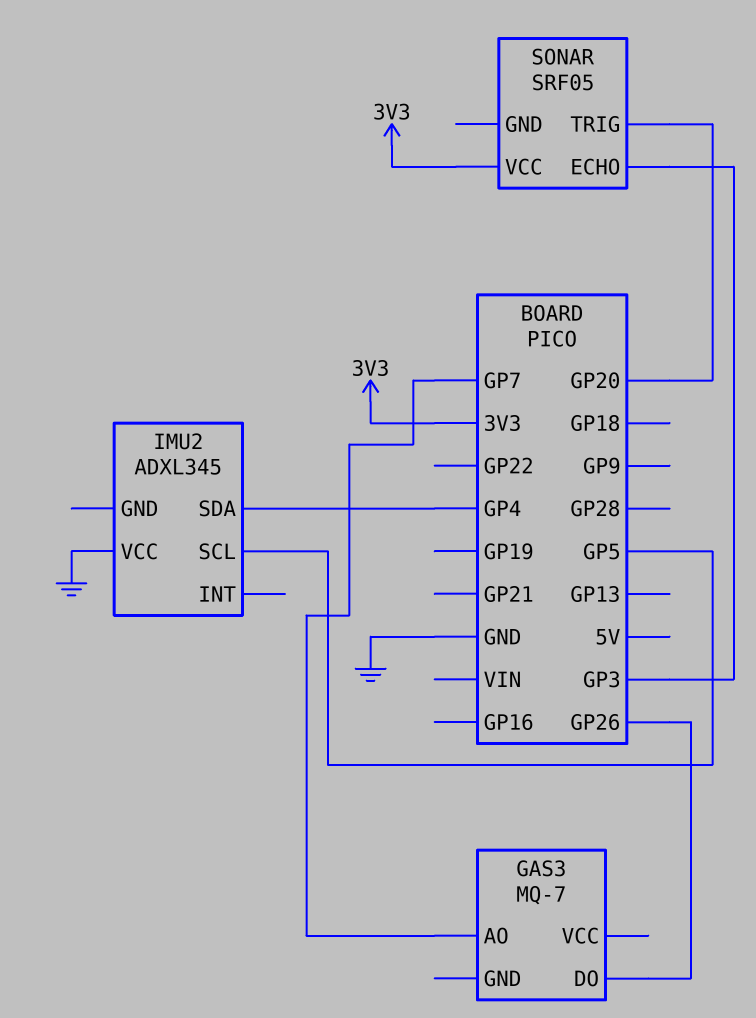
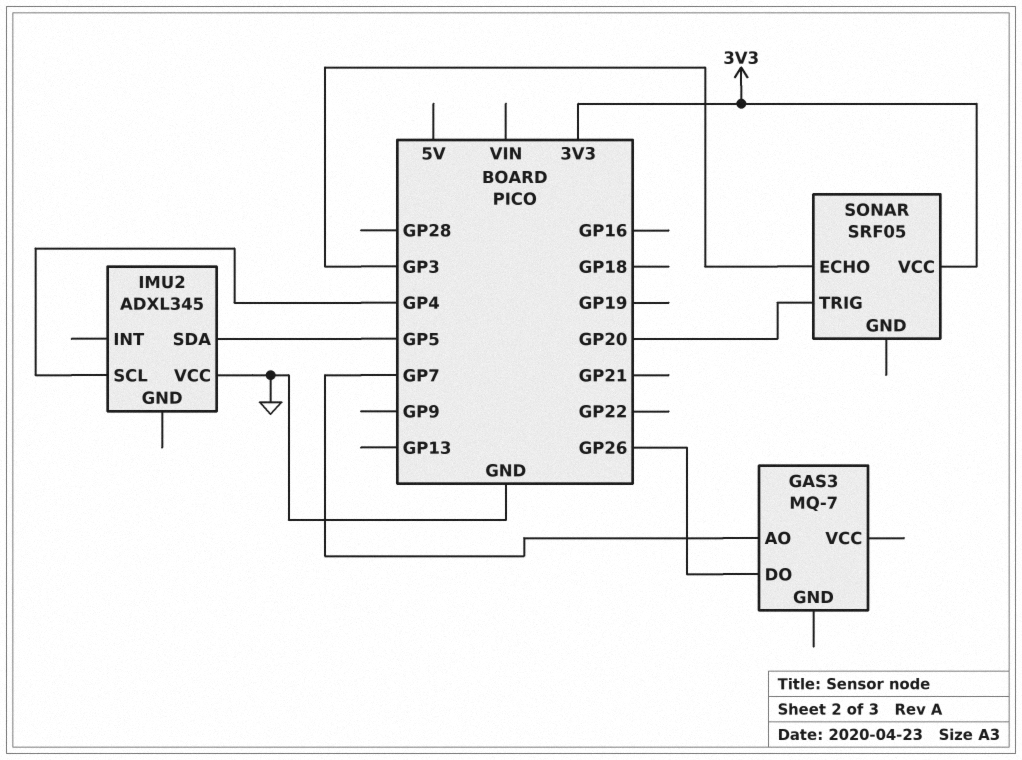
IMU2 pin SCL: GP5 -> GP4
IMU2 pin SDA: GP4 -> GP5

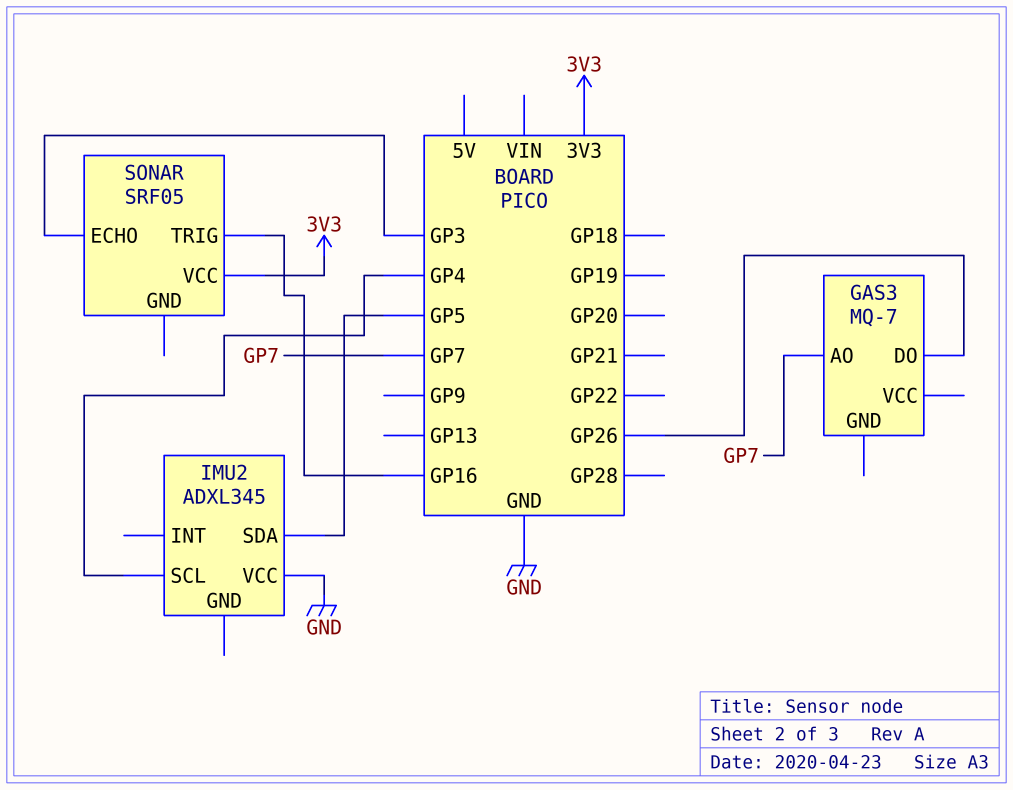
SONAR pin TRIG: GP20 -> GP16

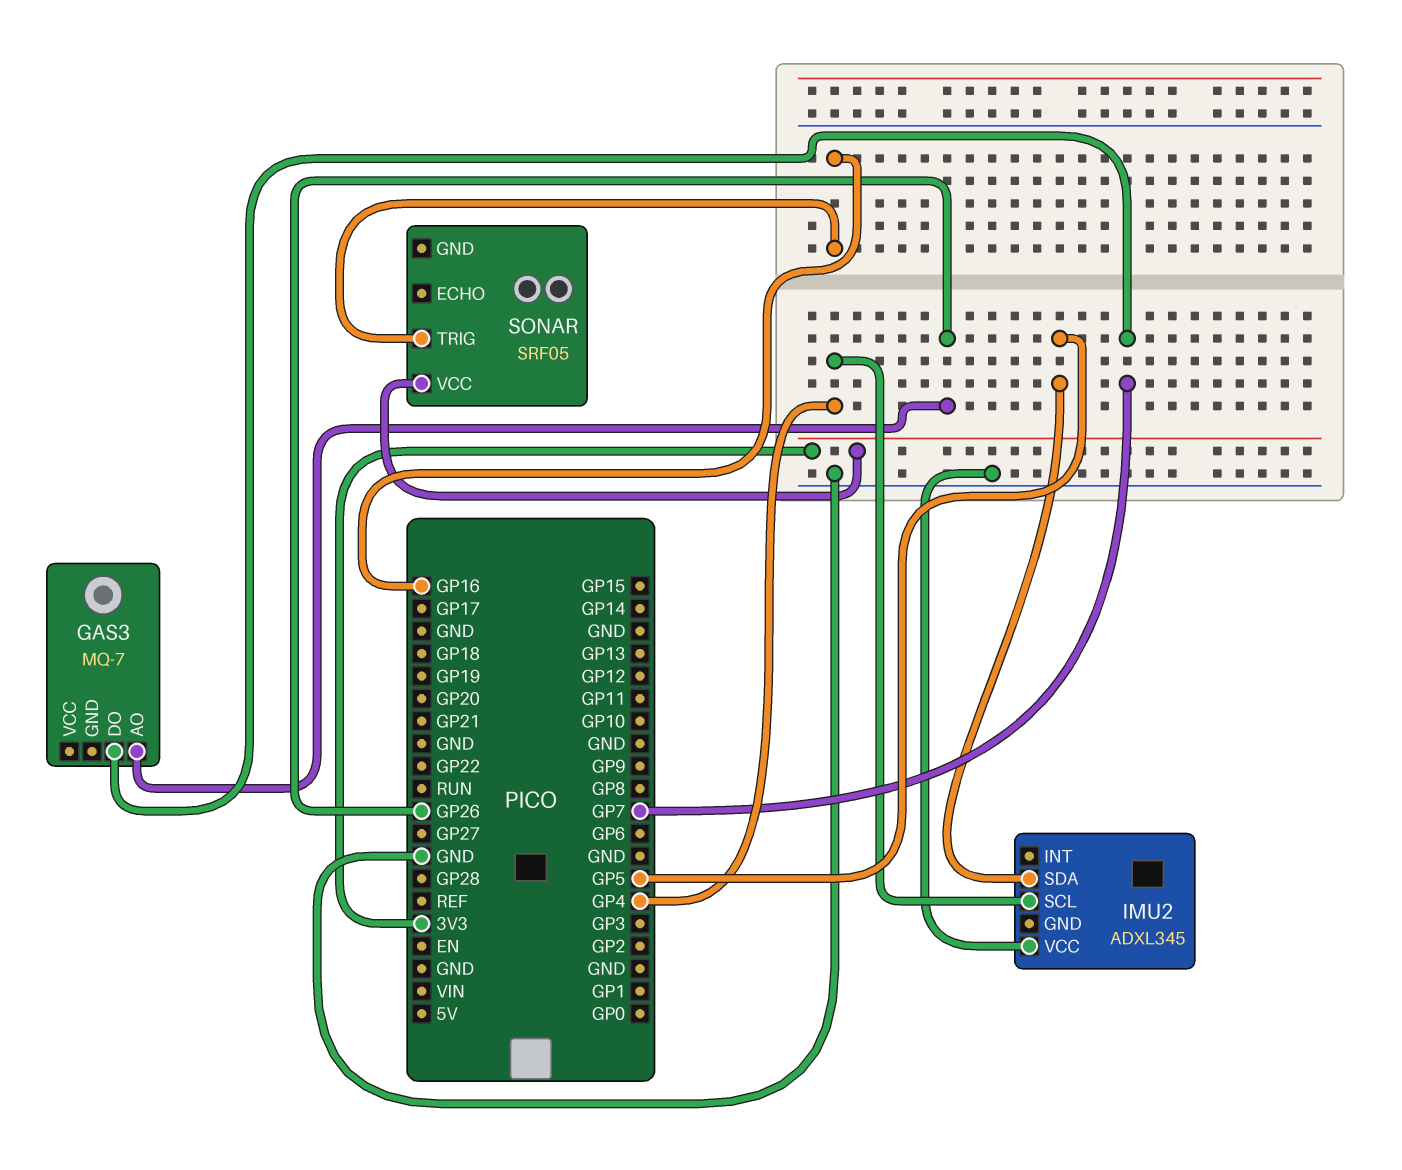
GAS3 pin AO: GP7 -> GP26
GAS3 pin DO: GP26 -> GP7
SONAR pin ECHO: GP3 -> none

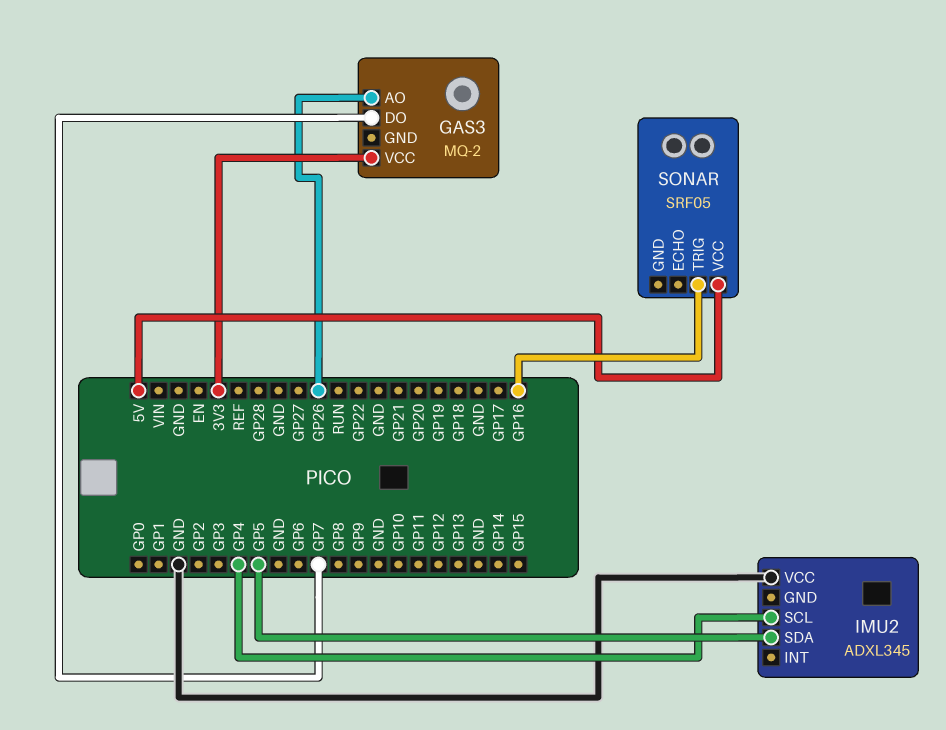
GAS3: MQ-7 -> MQ-2
GAS3 pin VCC: none -> 3V3
SONAR pin VCC: 3V3 -> 5V

